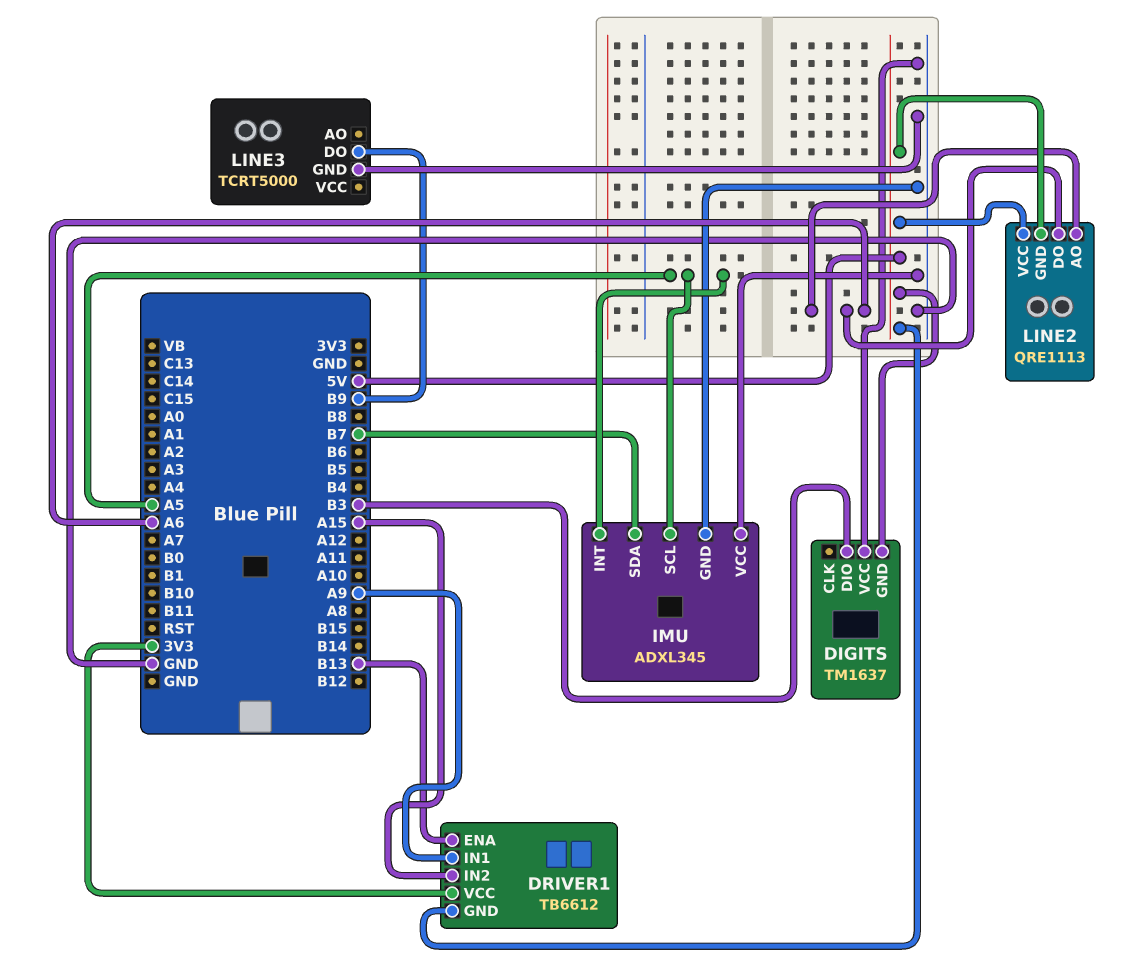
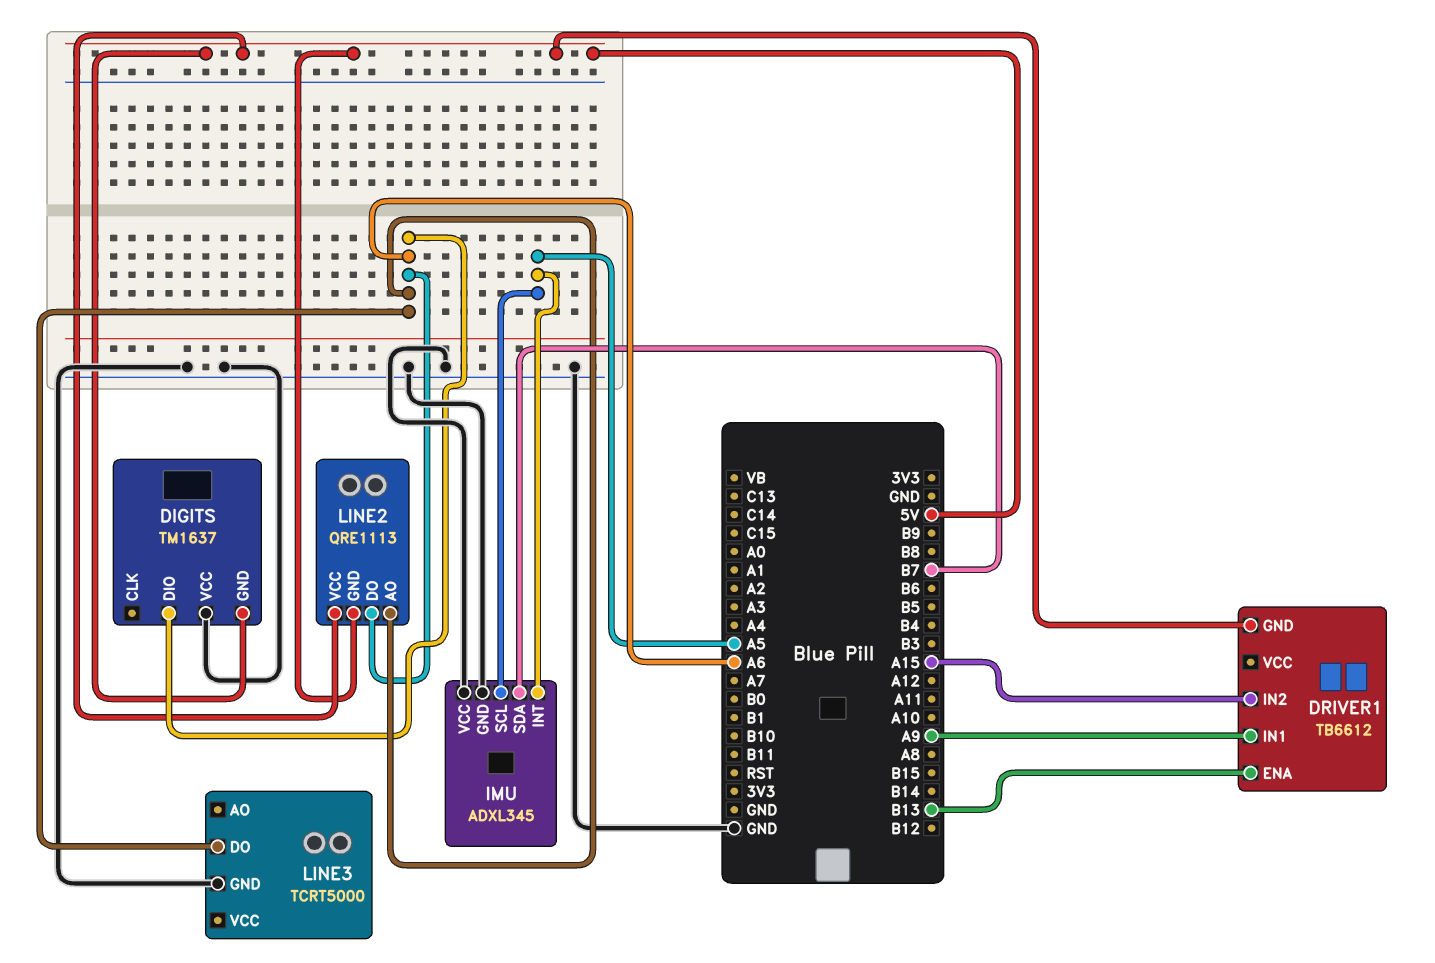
DIGITS pin DIO: B3 -> A6
DRIVER1 pin VCC: 3V3 -> none
LINE3 pin DO: B9 -> A6

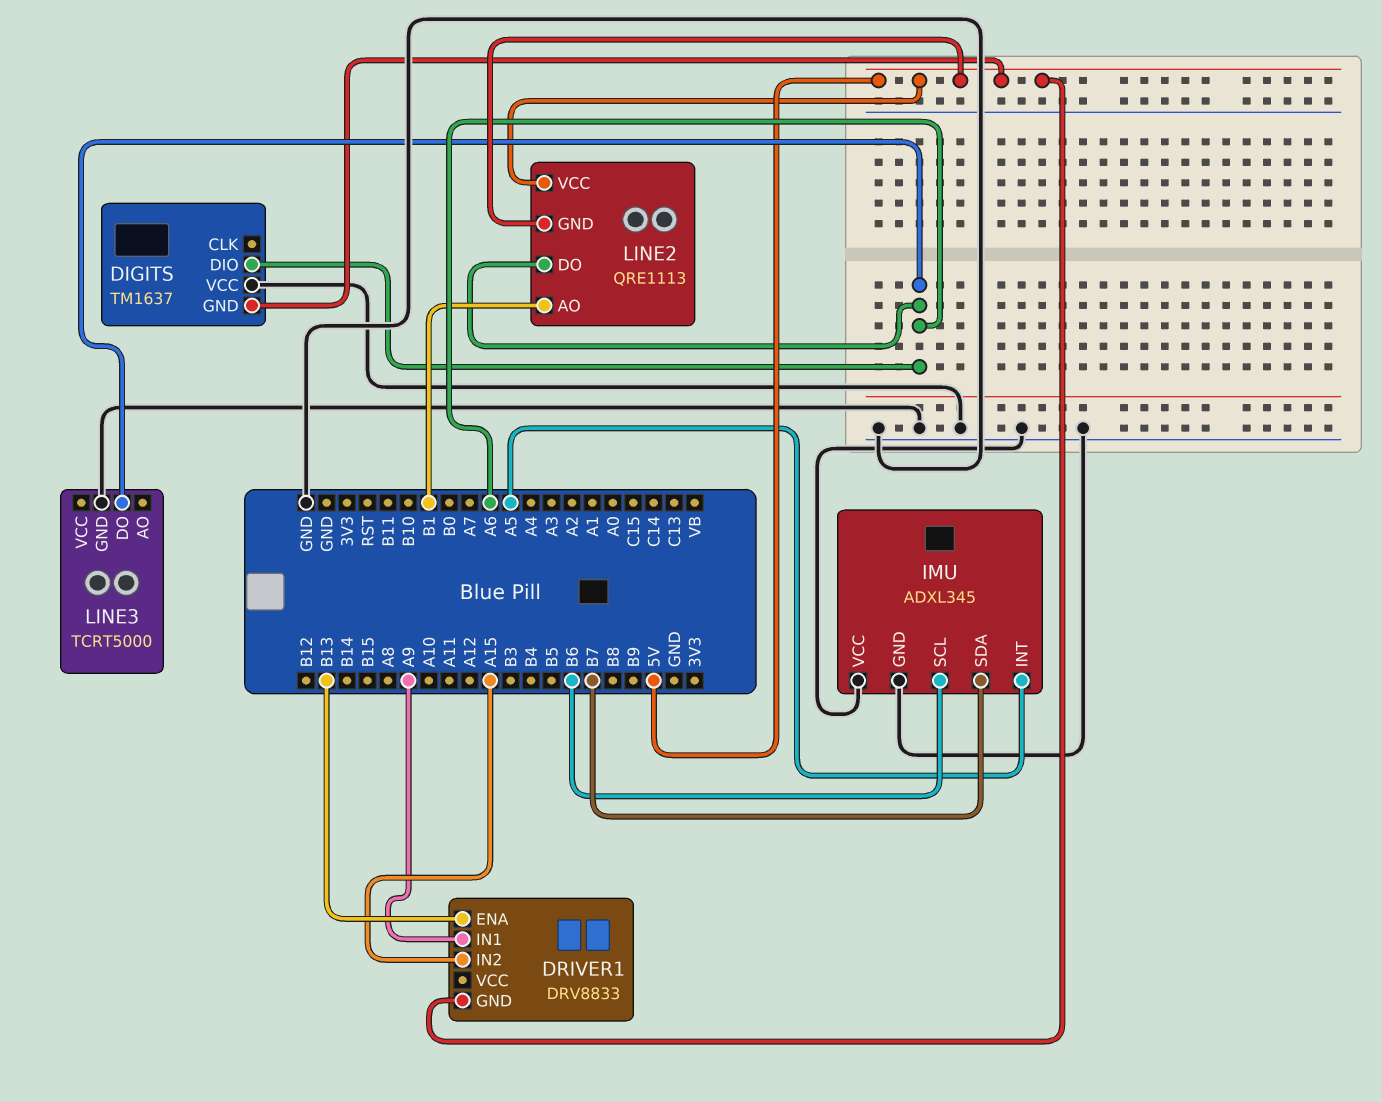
DRIVER1: TB6612 -> DRV8833
IMU pin SCL: A5 -> B6
LINE2 pin AO: A6 -> B1

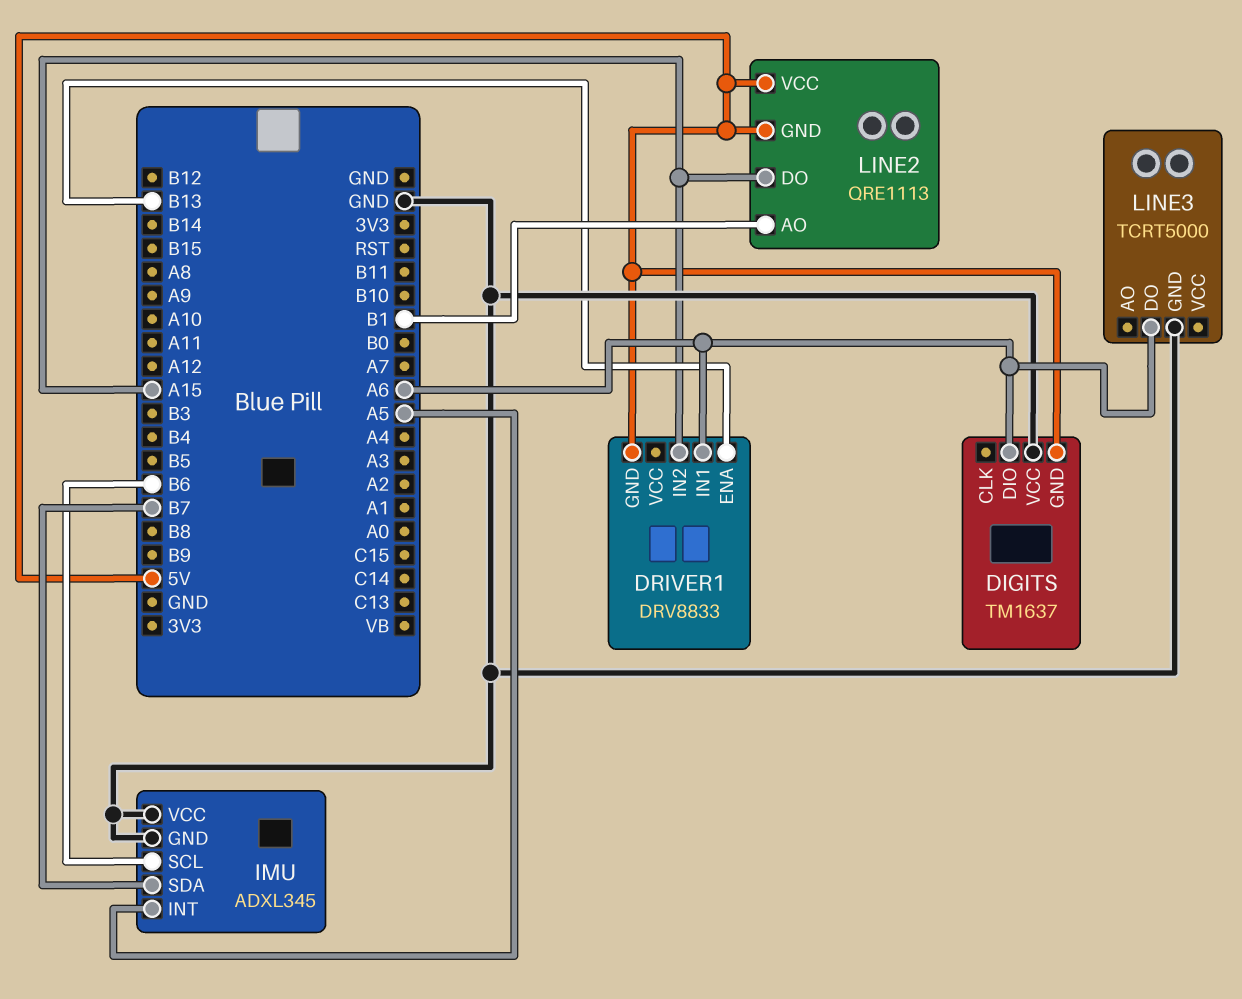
DRIVER1 pin IN1: A9 -> A6
LINE2 pin DO: A6 -> A15

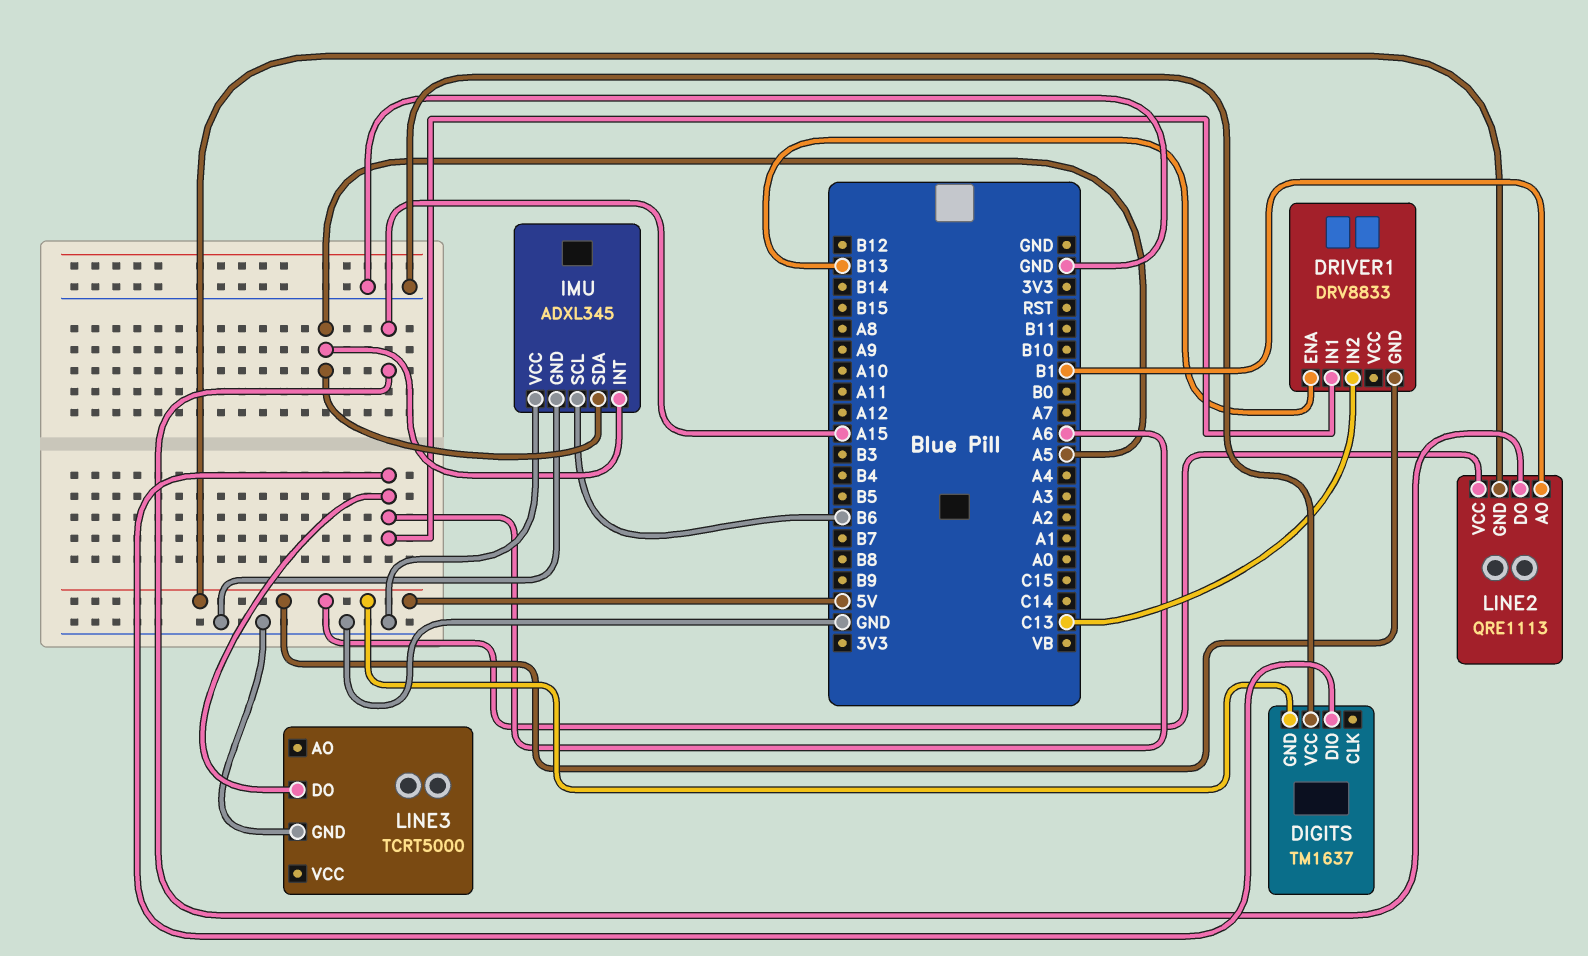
DRIVER1 pin IN2: A15 -> C13
IMU pin SDA: B7 -> A5

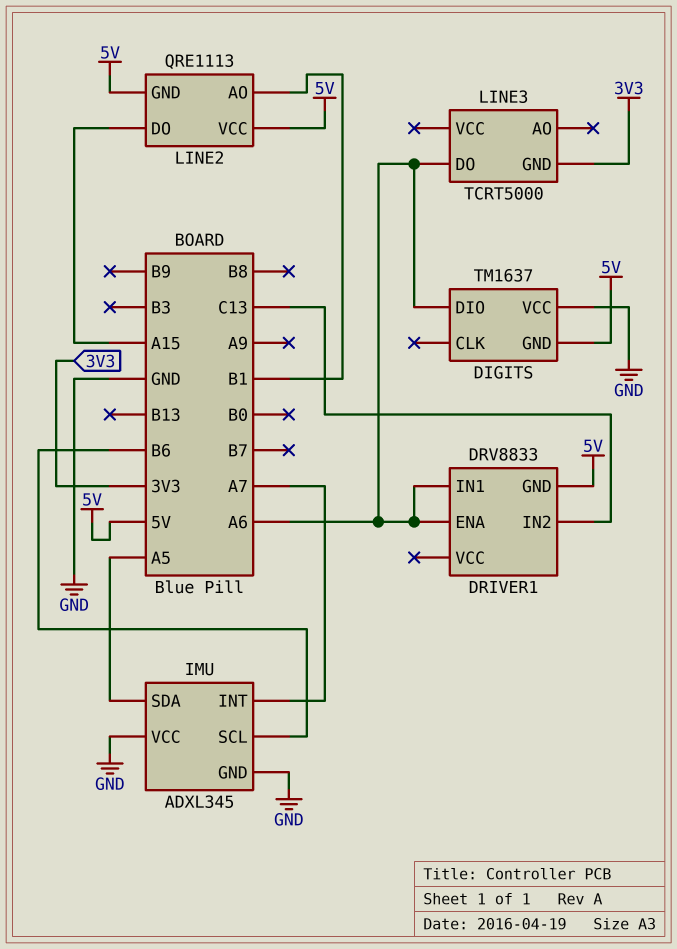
DRIVER1 pin ENA: B13 -> A6
IMU pin INT: A5 -> A7
LINE3 pin GND: GND -> 3V3

